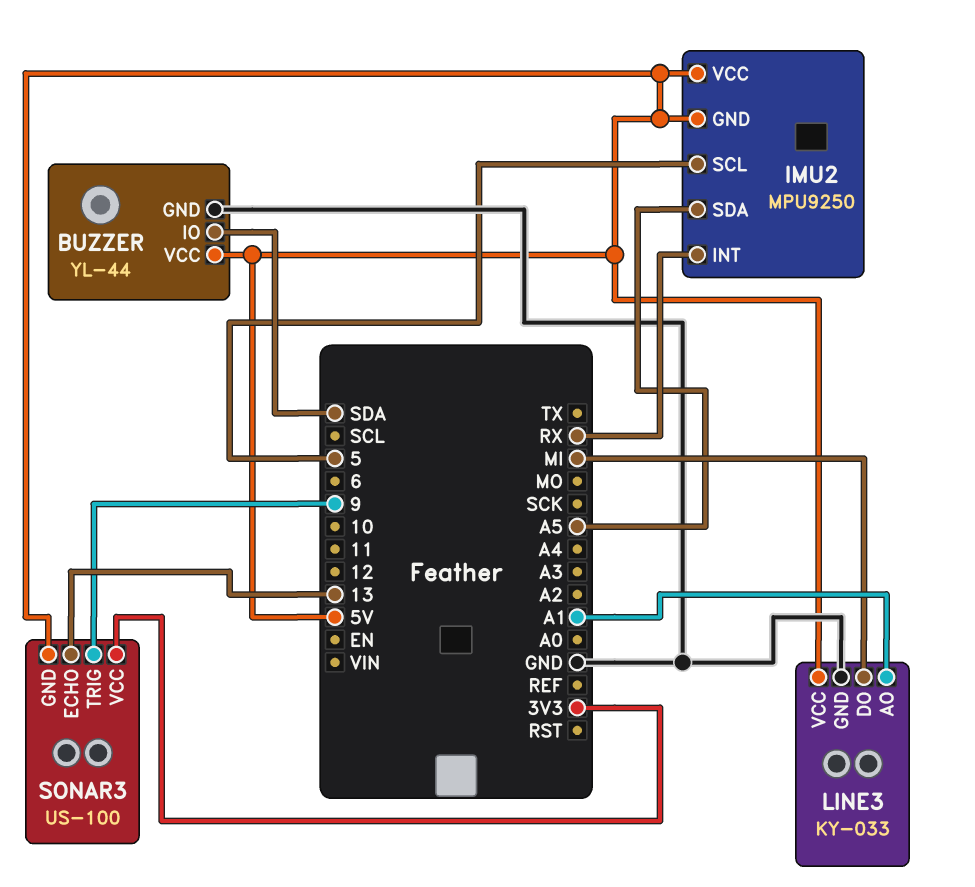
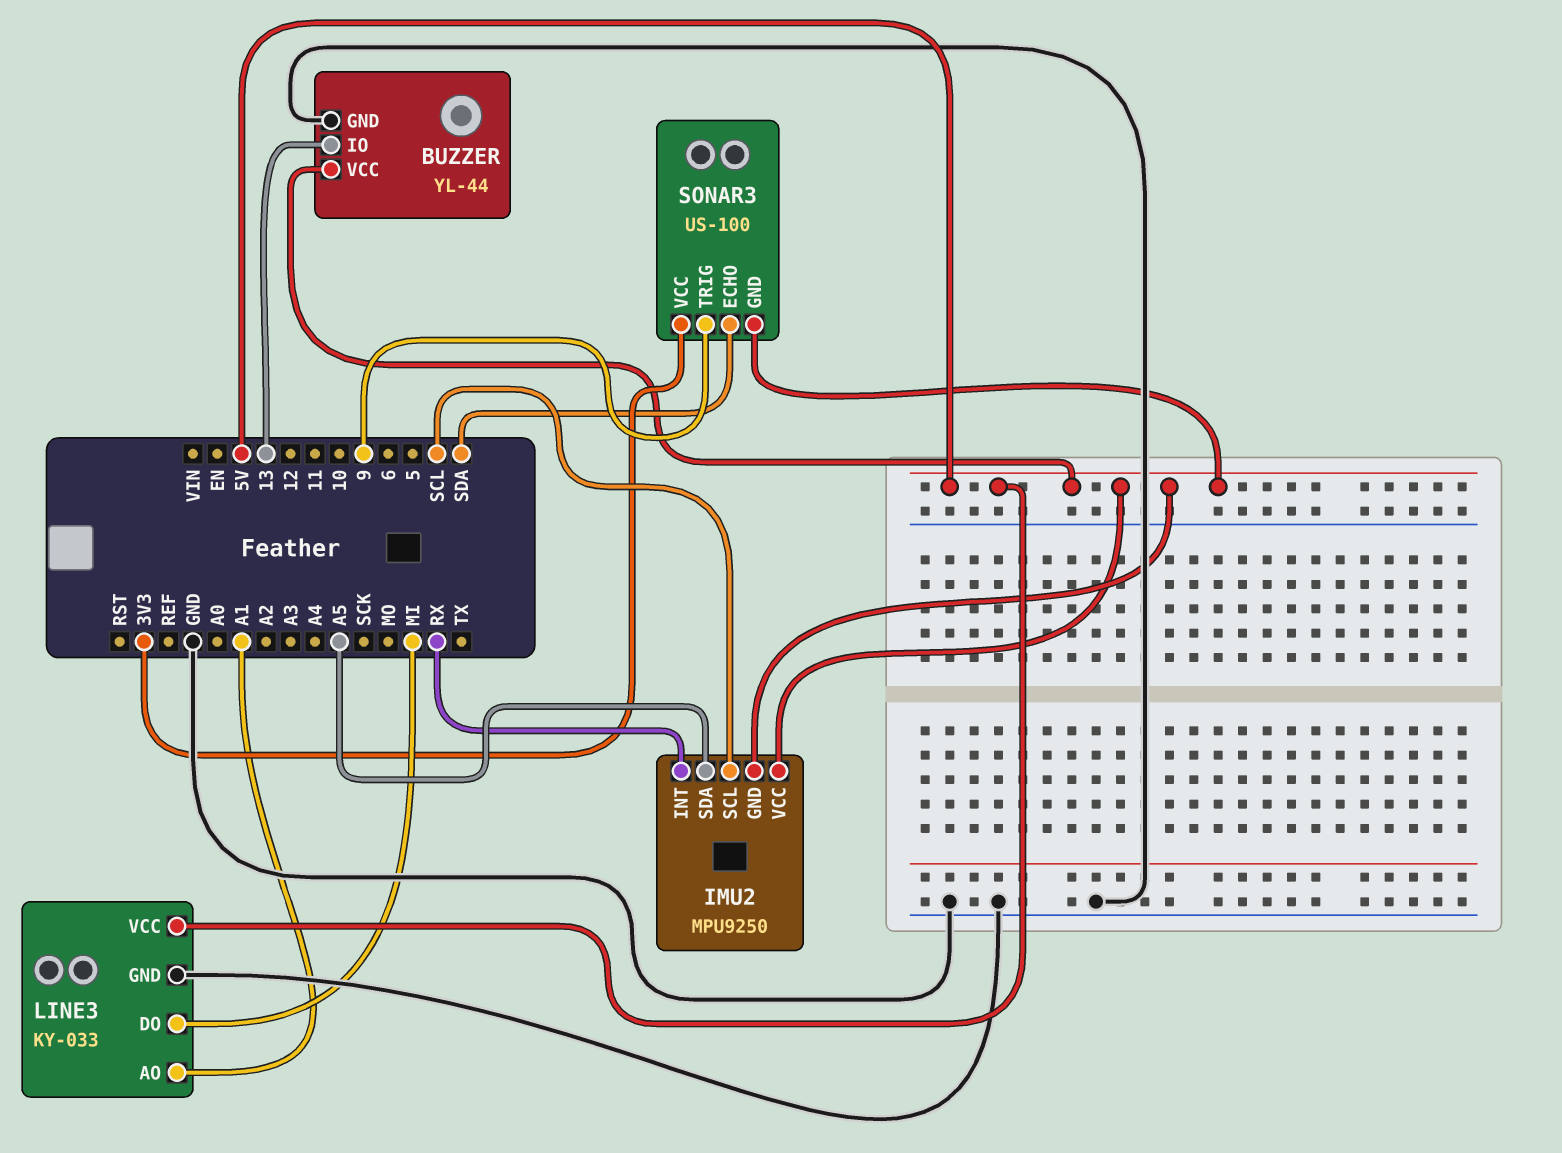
BUZZER pin IO: SDA -> 13
IMU2 pin SCL: 5 -> SCL
SONAR3 pin ECHO: 13 -> SDA

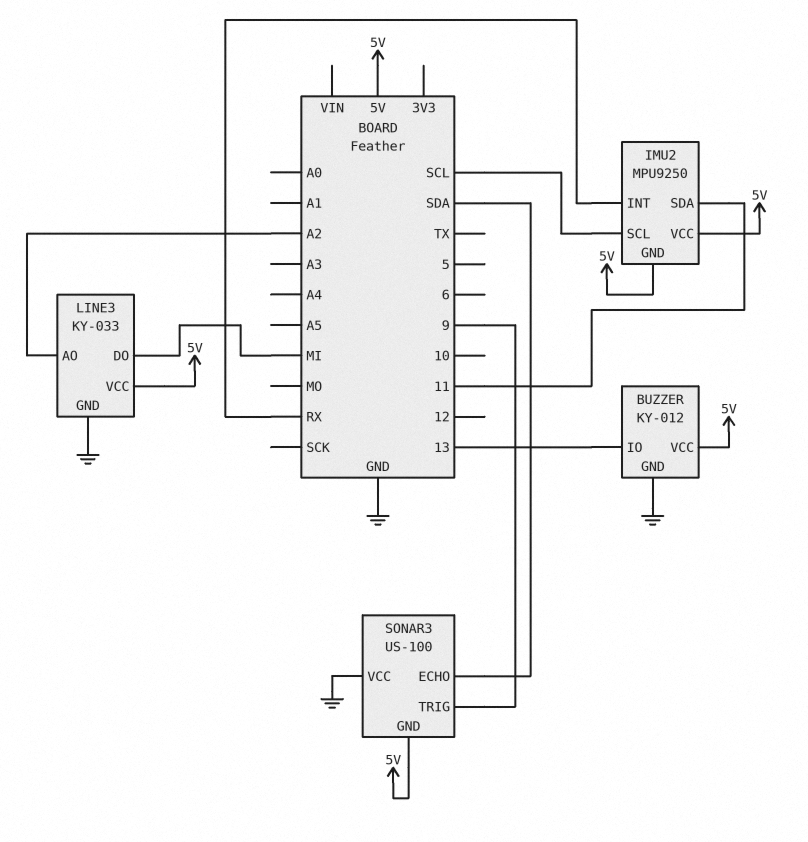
BUZZER: YL-44 -> KY-012
IMU2 pin SDA: A5 -> 11
LINE3 pin AO: A1 -> A2
SONAR3 pin VCC: 3V3 -> GND

